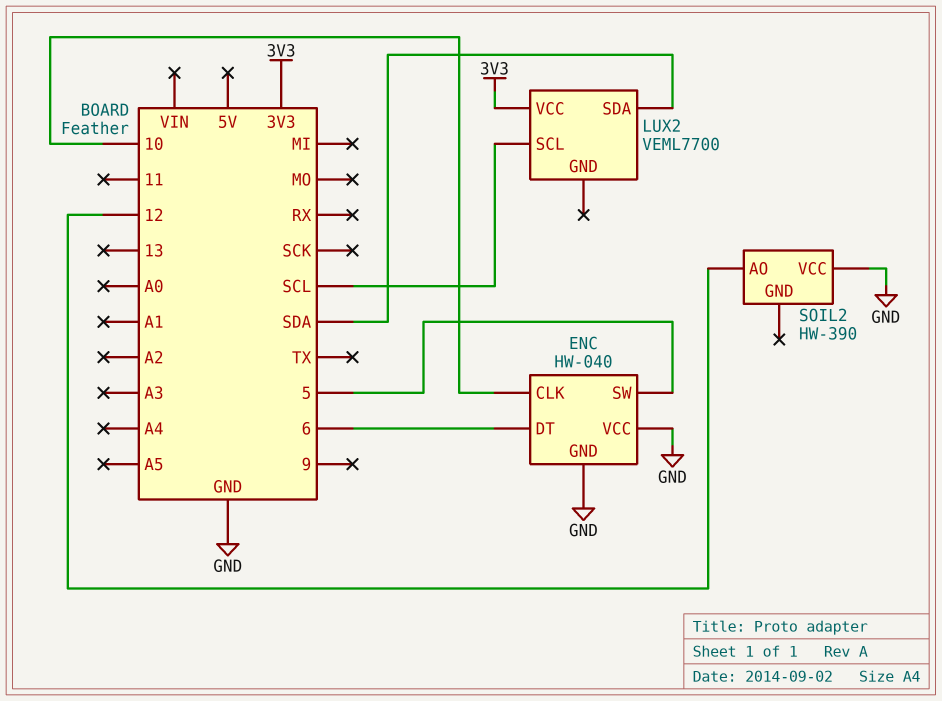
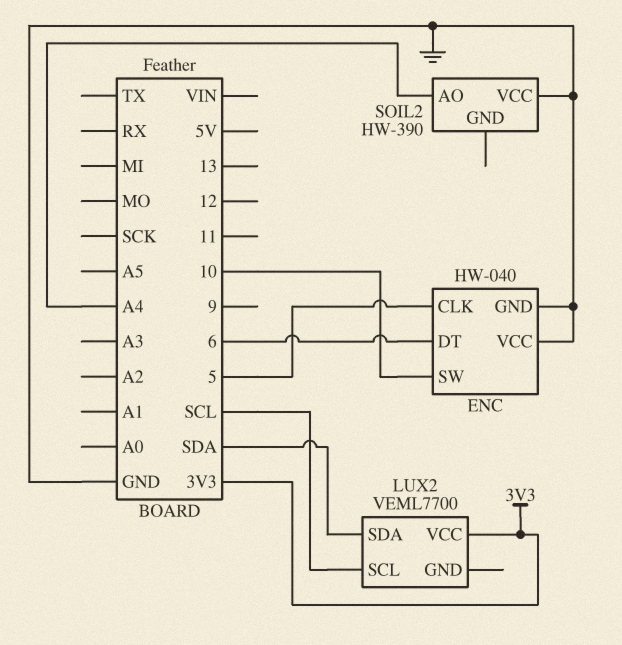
ENC pin CLK: 10 -> 5
ENC pin SW: 5 -> 10
SOIL2 pin AO: 12 -> A4

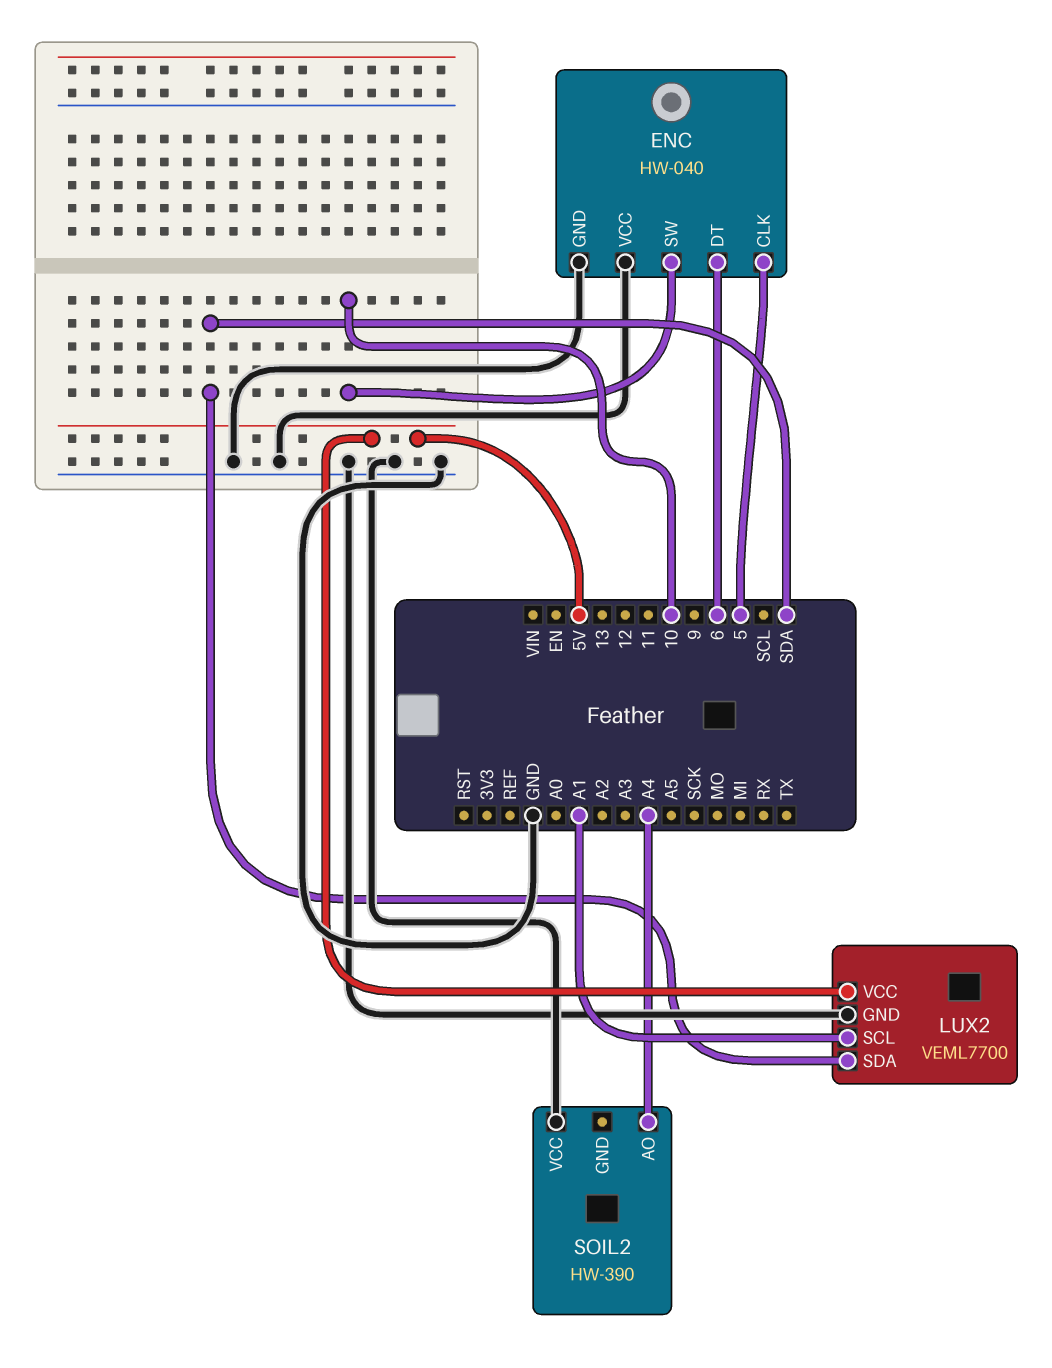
LUX2 pin GND: none -> GND
LUX2 pin SCL: SCL -> A1
LUX2 pin VCC: 3V3 -> 5V

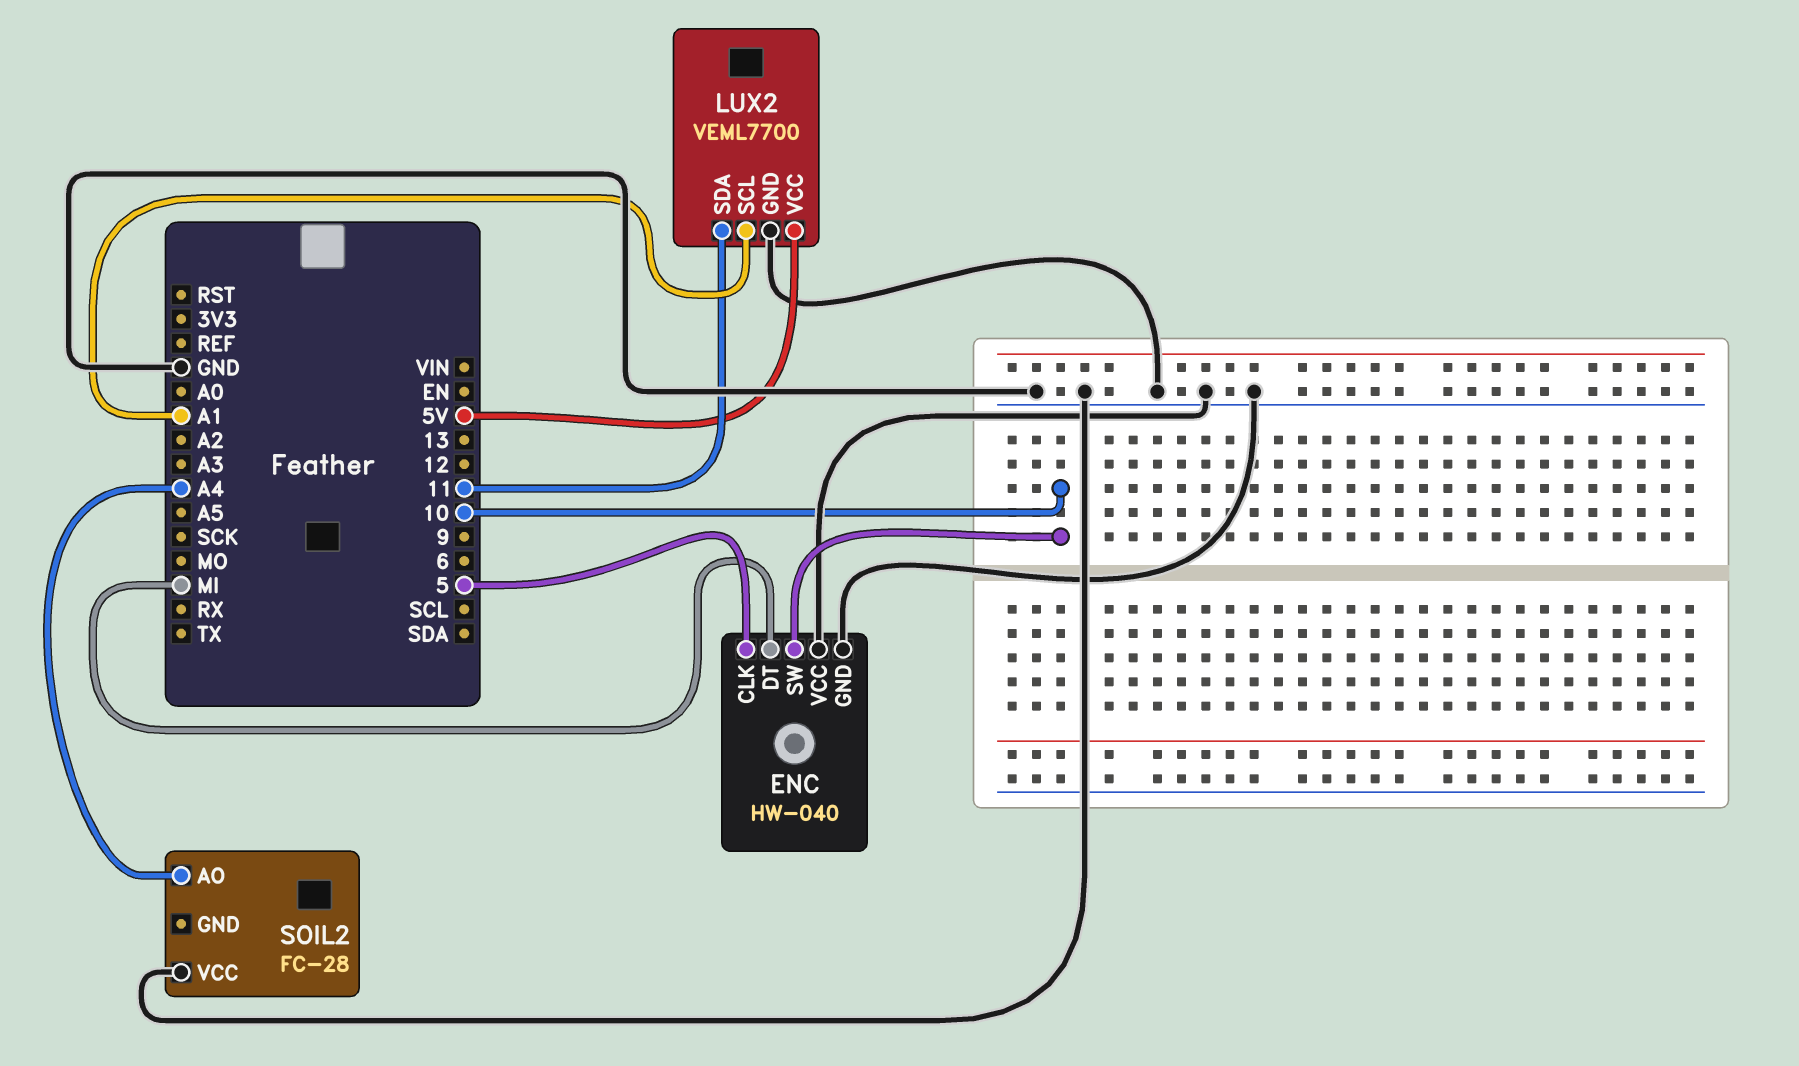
ENC pin DT: 6 -> MI
LUX2 pin SDA: SDA -> 11
SOIL2: HW-390 -> FC-28

